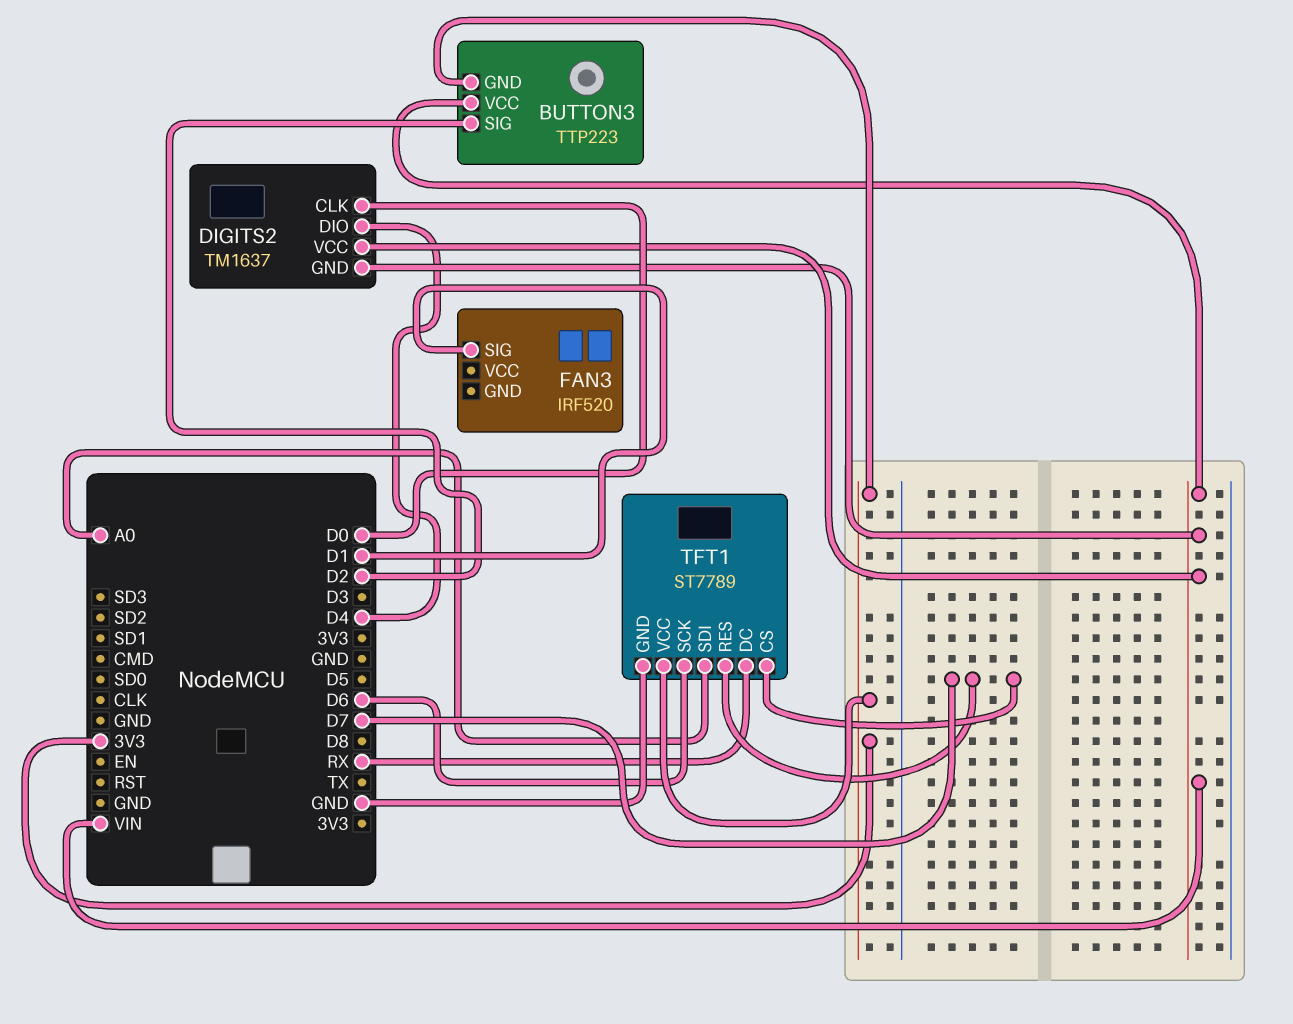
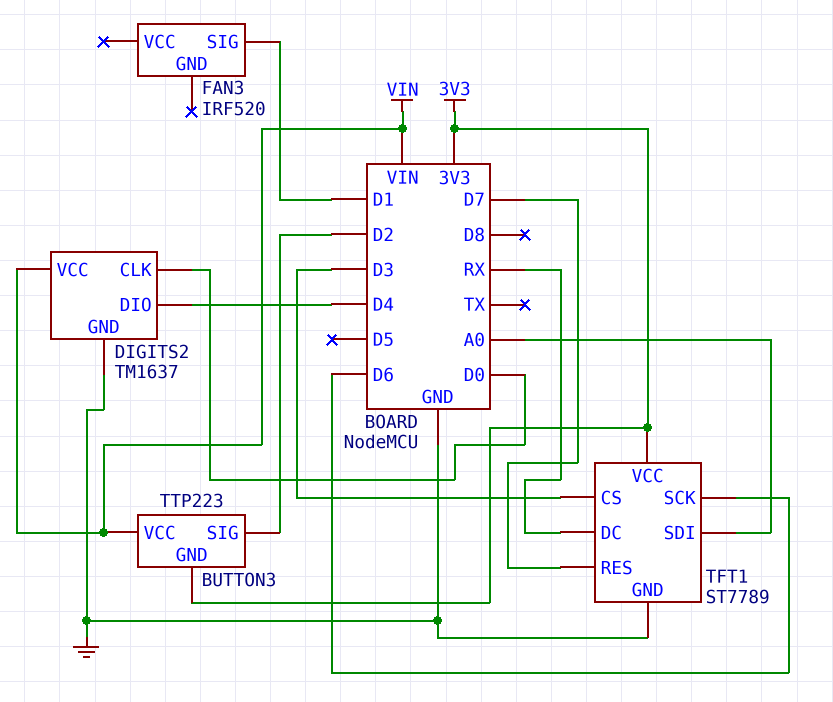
DIGITS2 pin GND: VIN -> GND
TFT1 pin CS: D7 -> D3

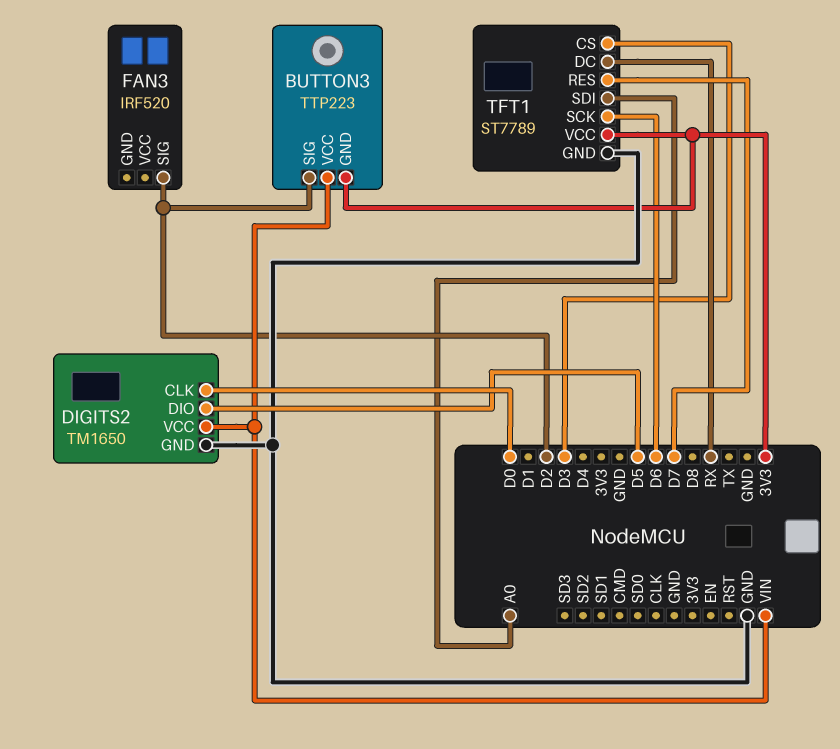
DIGITS2: TM1637 -> TM1650
DIGITS2 pin DIO: D4 -> D5
FAN3 pin SIG: D1 -> D2

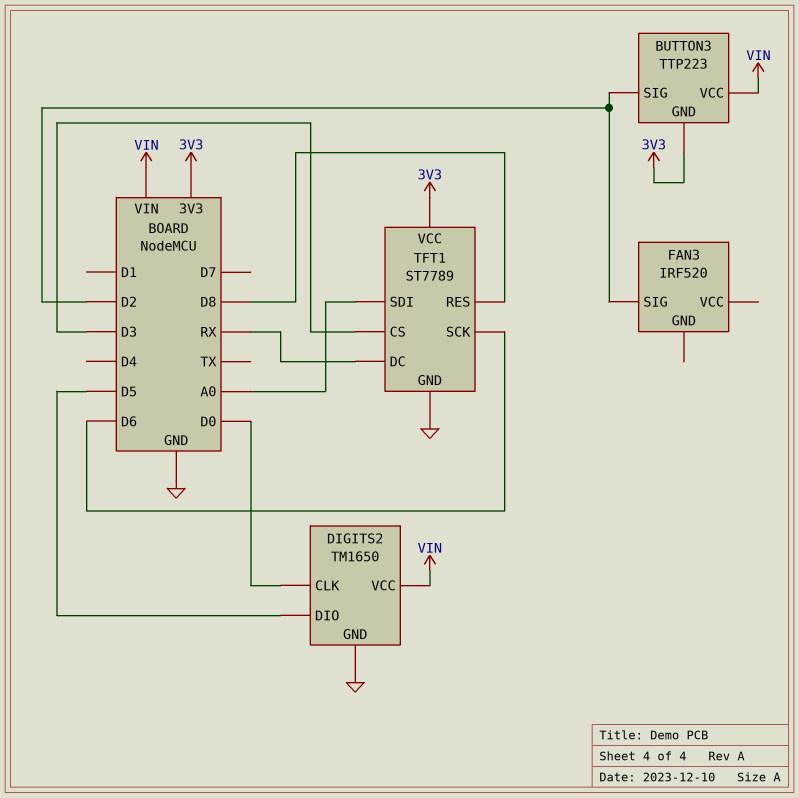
TFT1 pin RES: D7 -> D8

